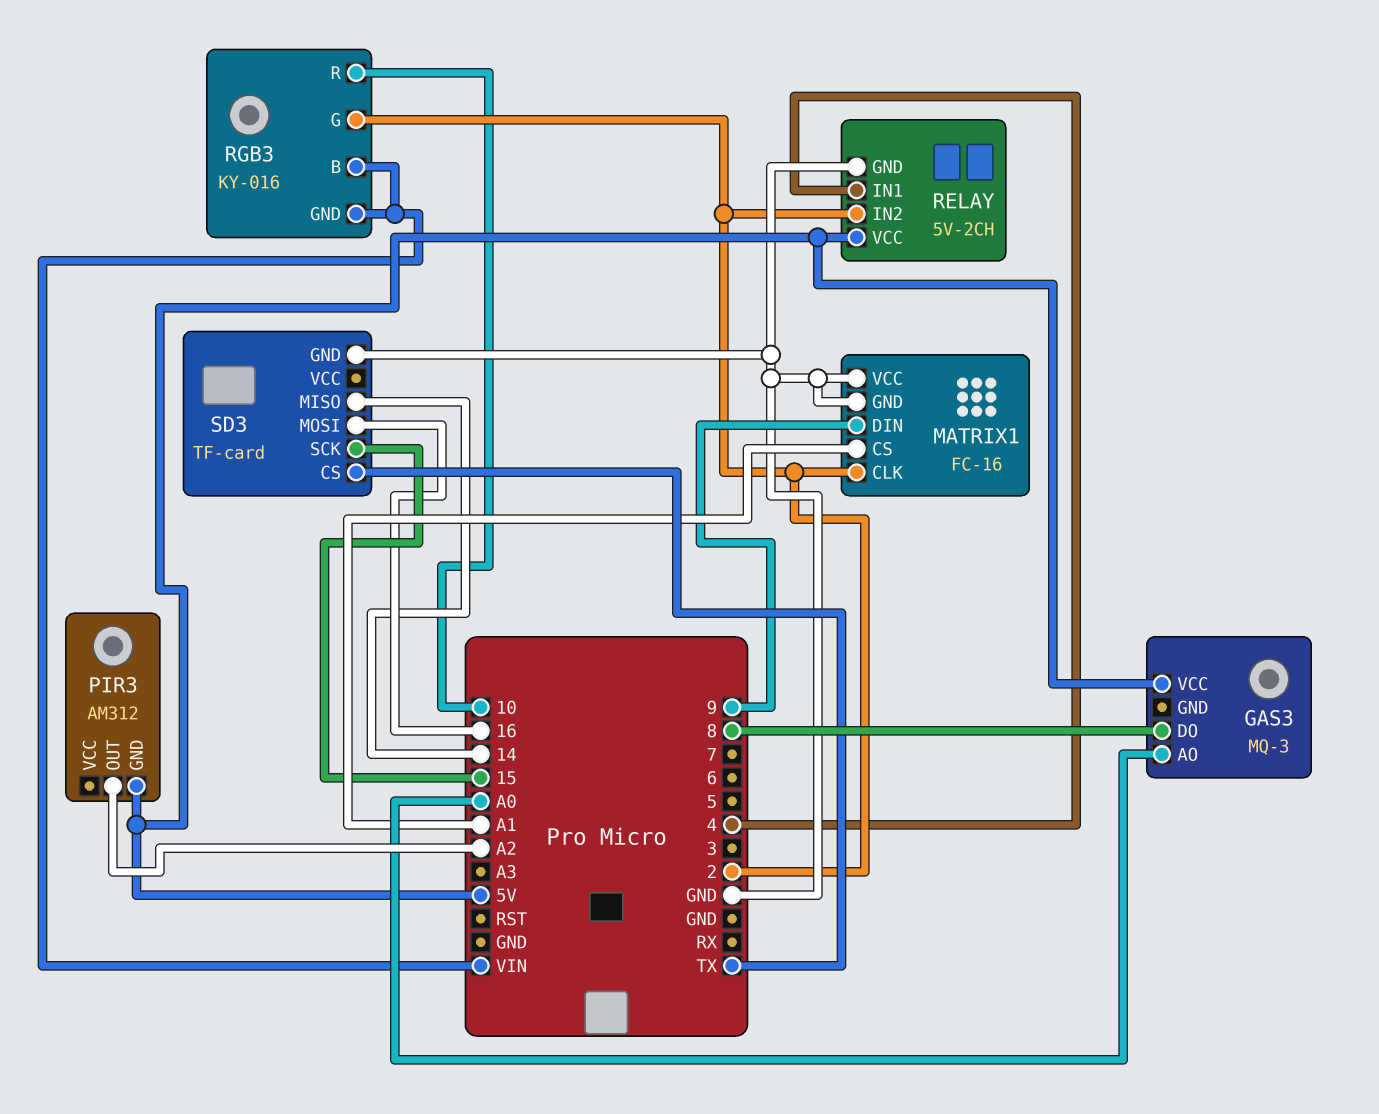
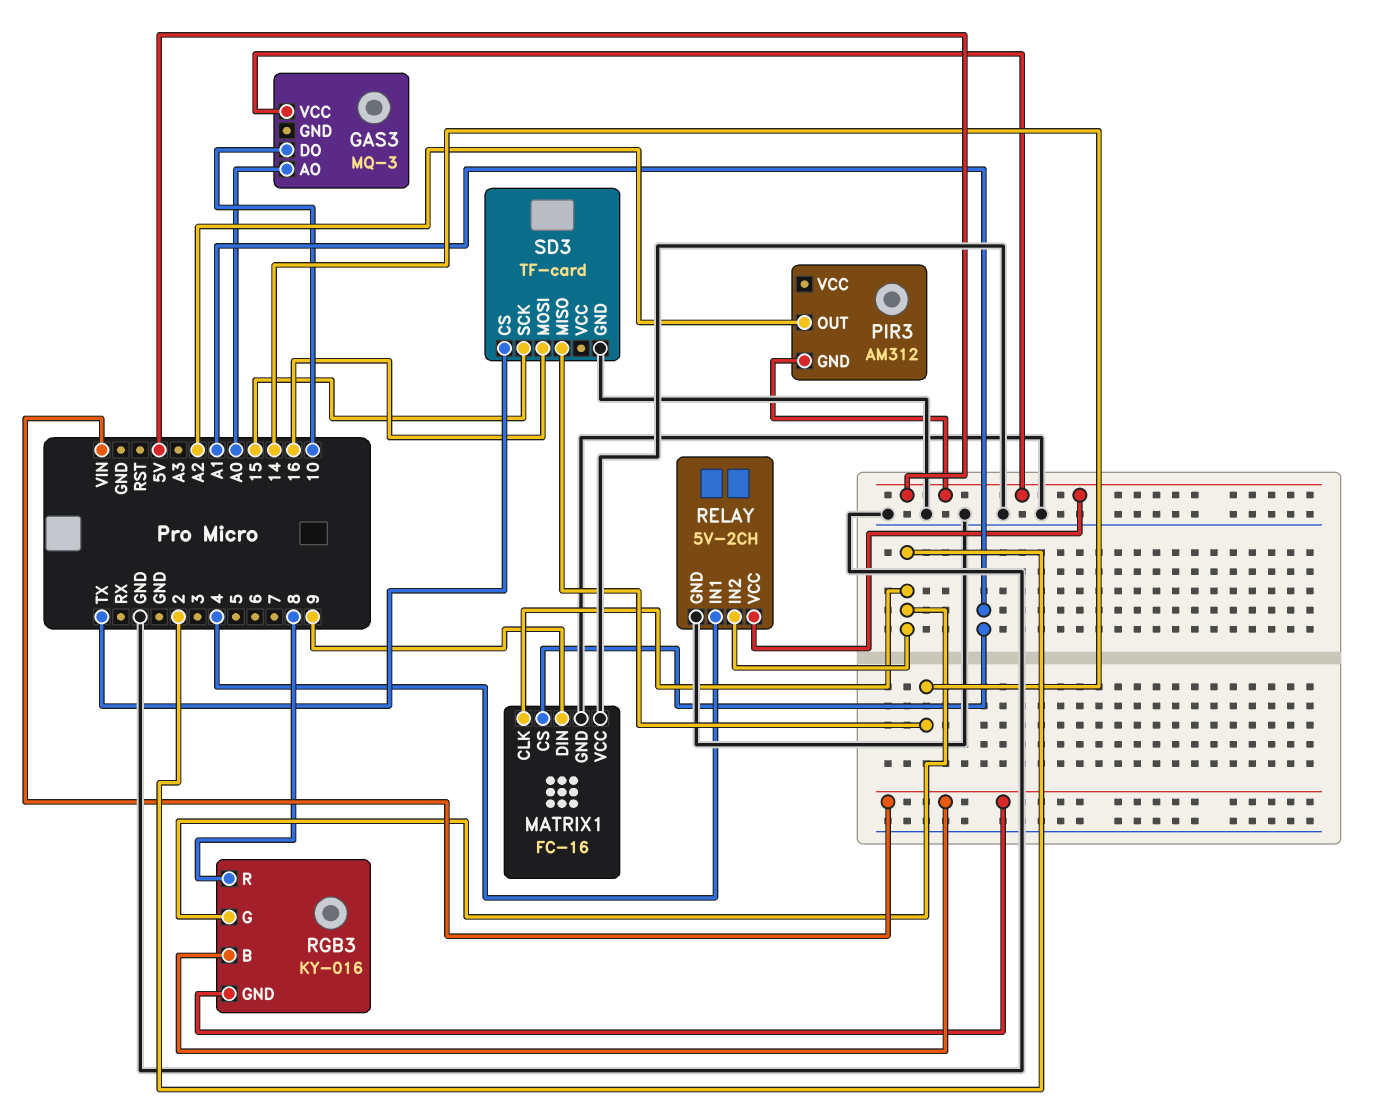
GAS3 pin DO: 8 -> 10
RGB3 pin R: 10 -> 8

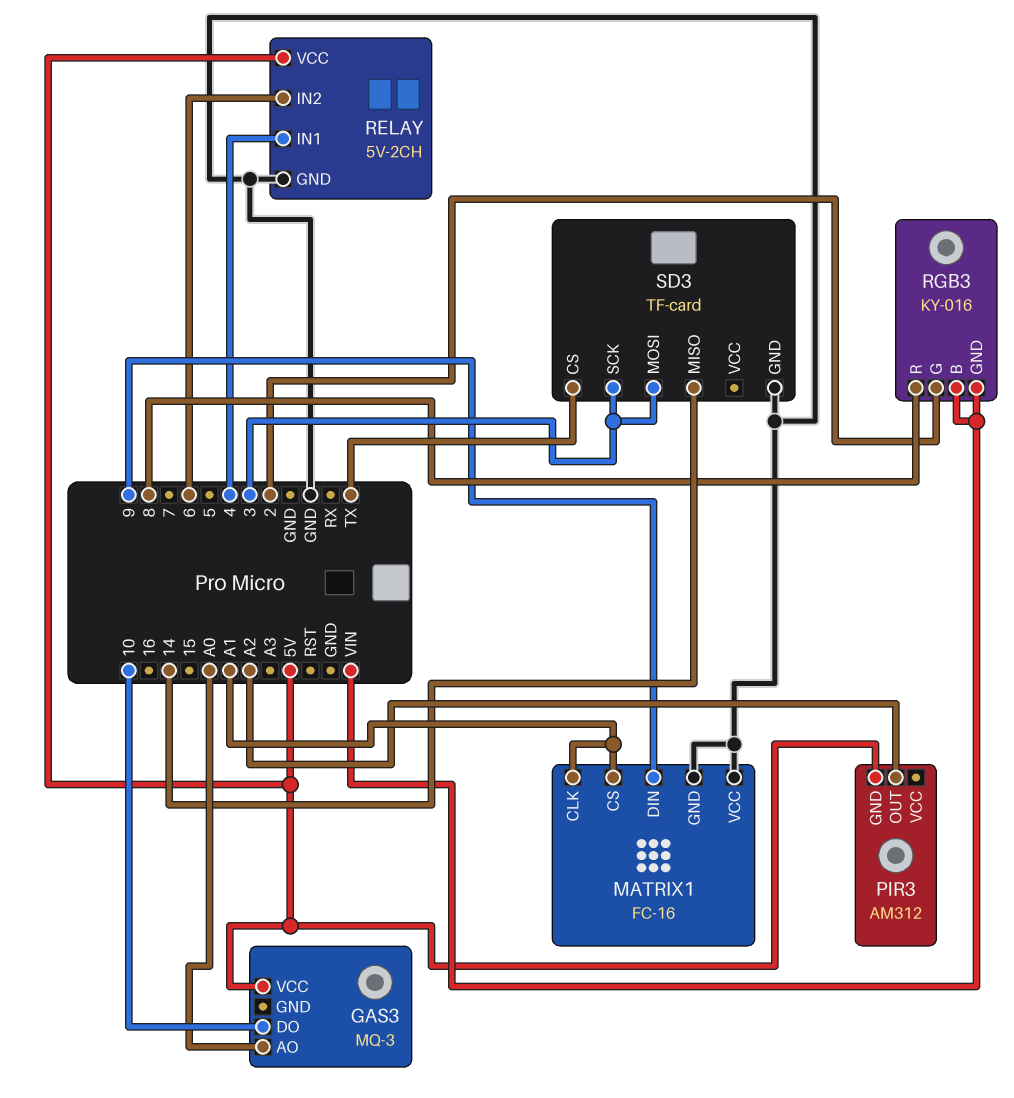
MATRIX1 pin CLK: 2 -> A1
RELAY pin IN2: 2 -> 6
SD3 pin MOSI: 16 -> 3
SD3 pin SCK: 15 -> 3

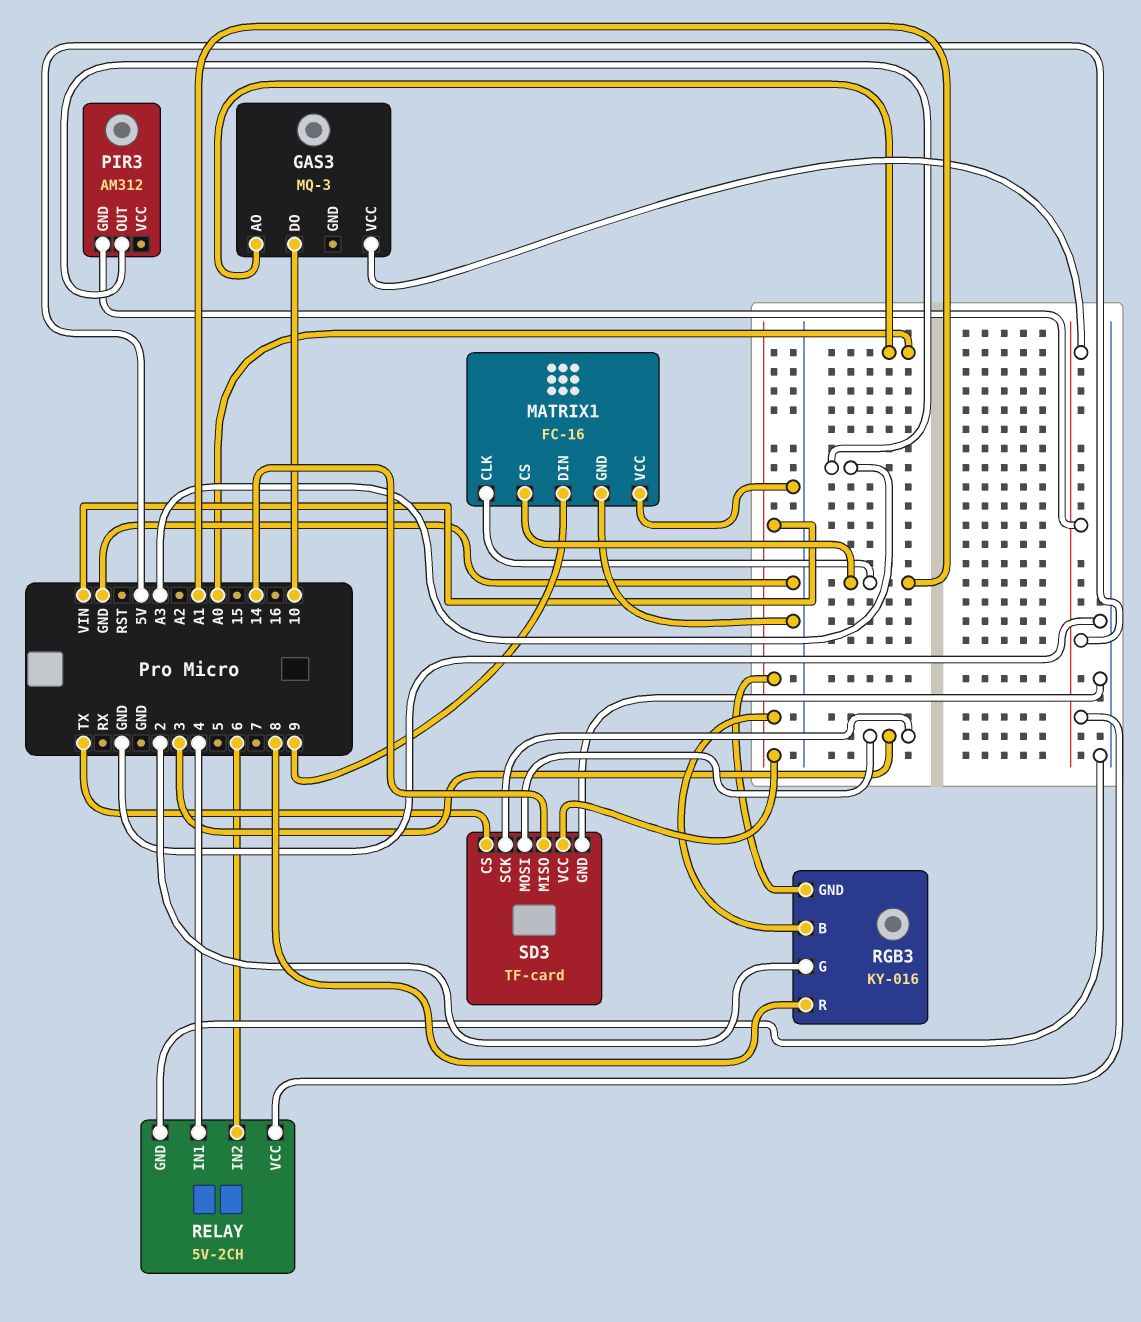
PIR3 pin OUT: A2 -> A3
SD3 pin VCC: none -> VIN

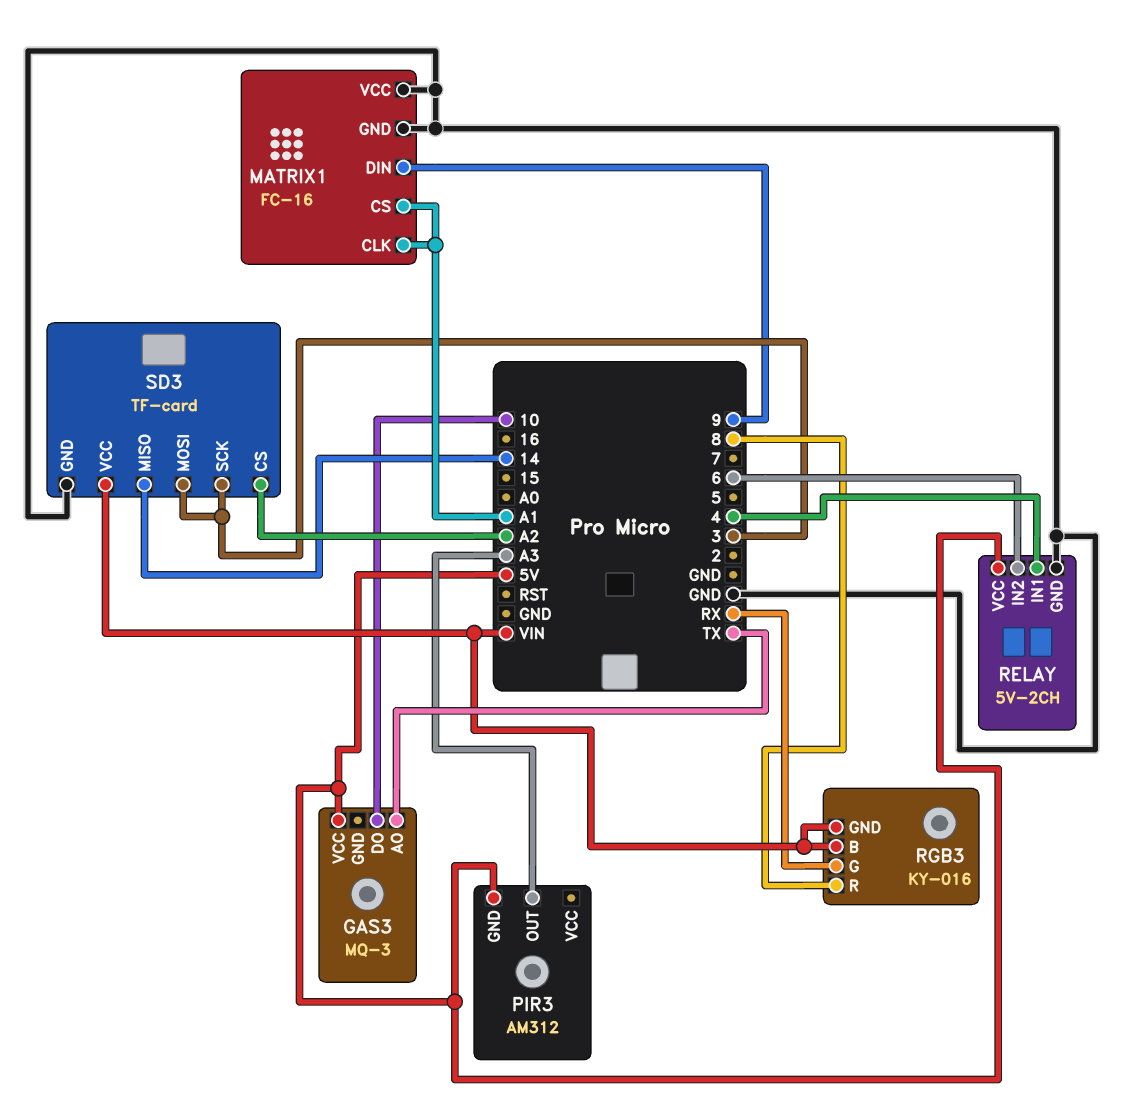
GAS3 pin AO: A0 -> TX
RGB3 pin G: 2 -> RX
SD3 pin CS: TX -> A2

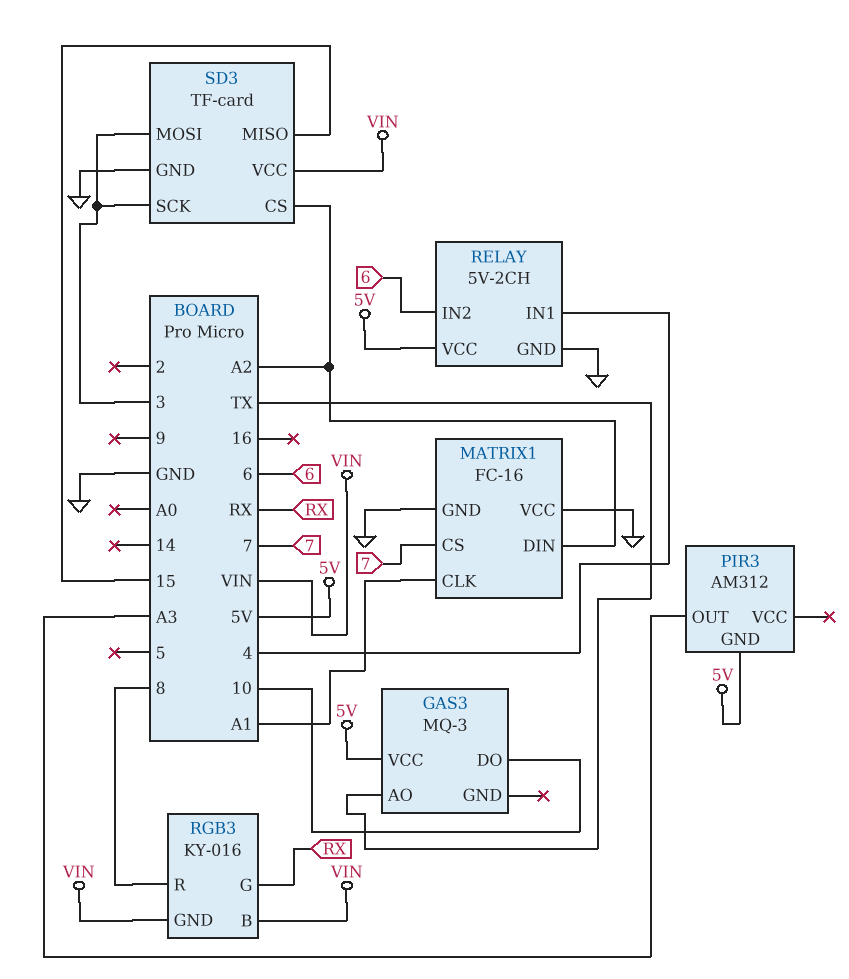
MATRIX1 pin CS: A1 -> 7
MATRIX1 pin DIN: 9 -> A2
SD3 pin MISO: 14 -> 15

